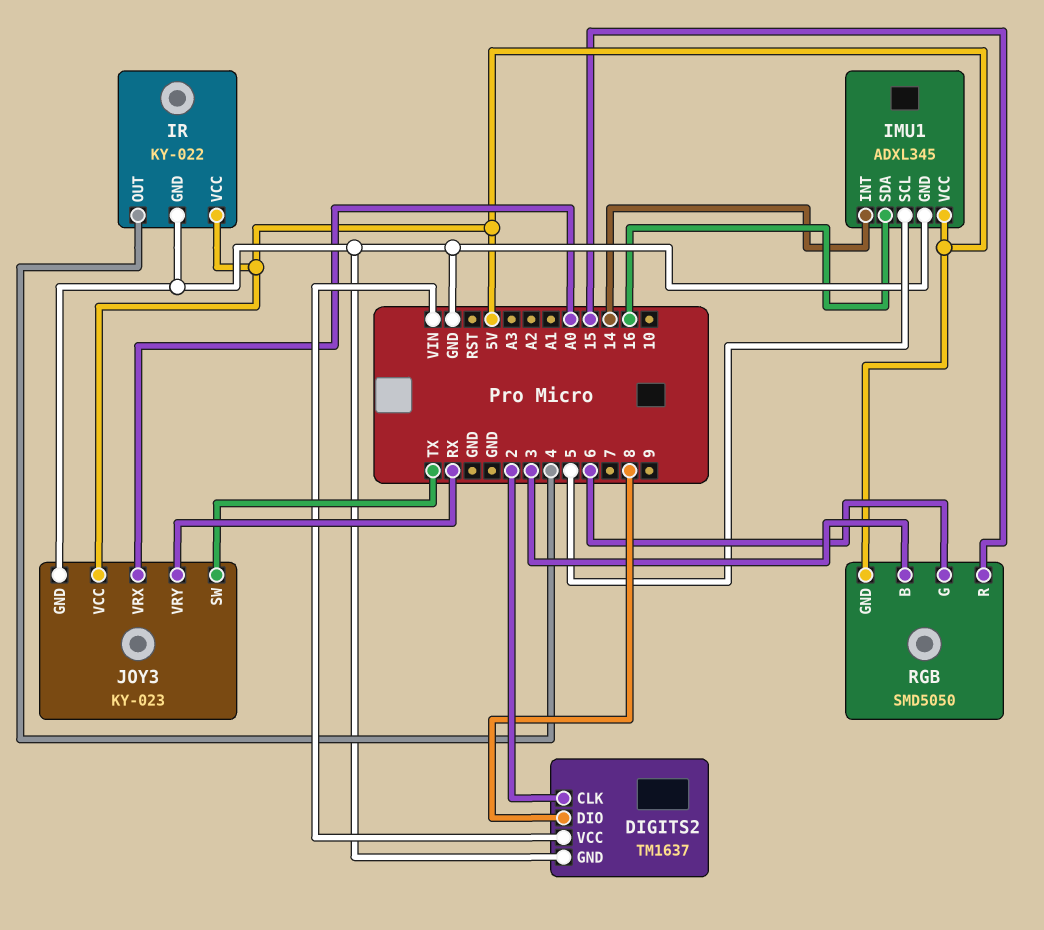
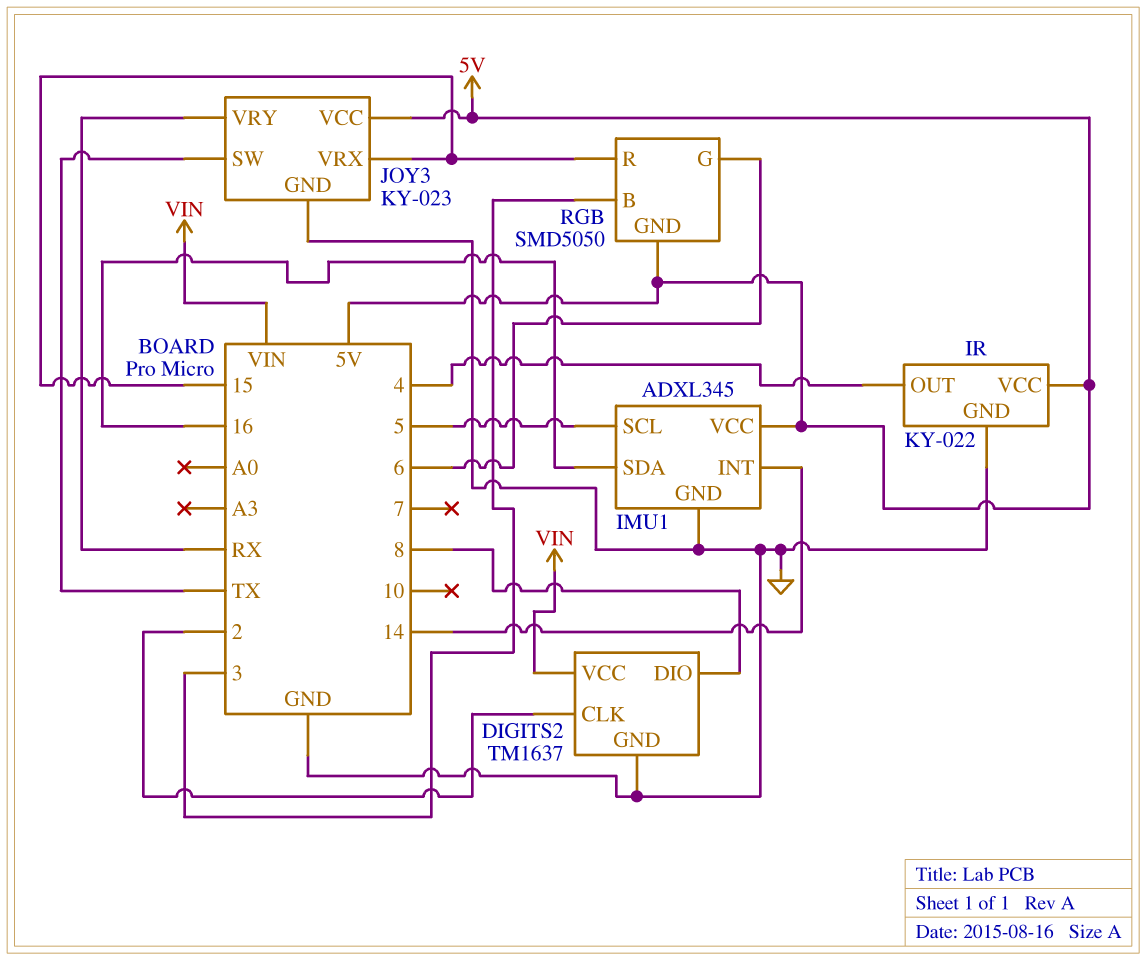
JOY3 pin VRX: A0 -> 15

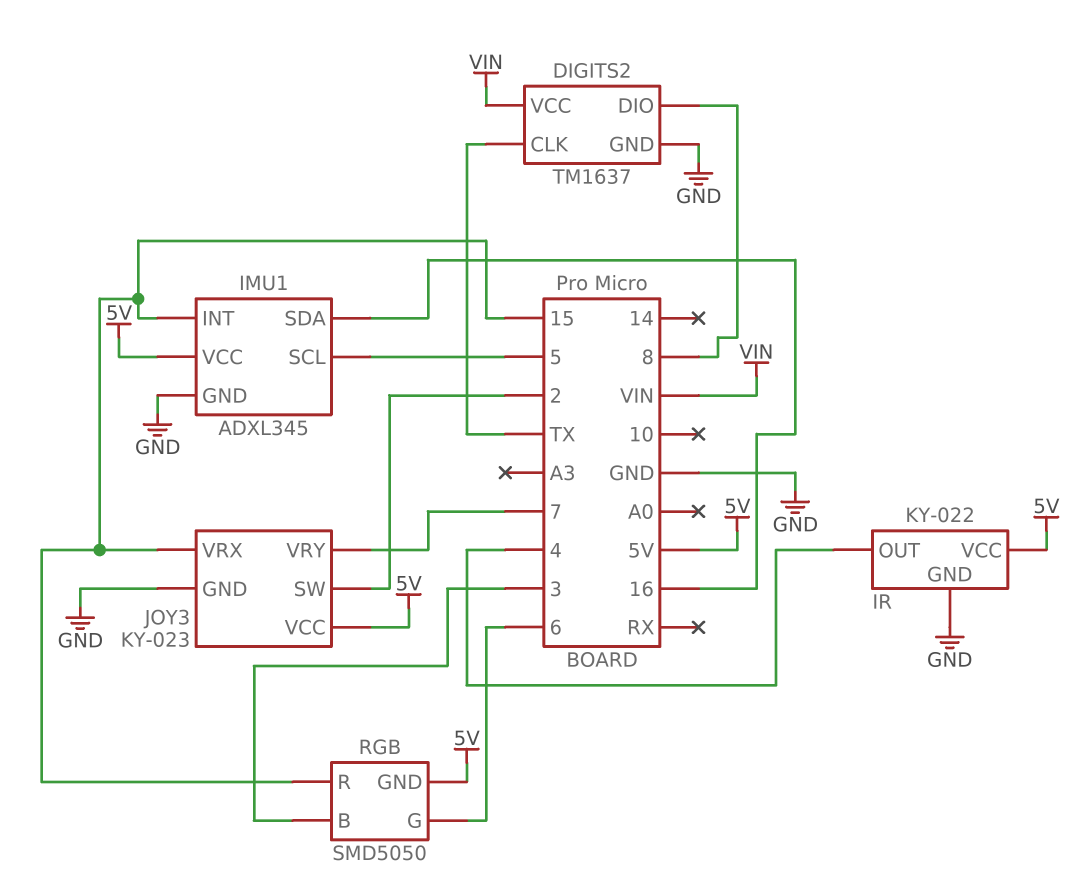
DIGITS2 pin CLK: 2 -> TX
IMU1 pin INT: 14 -> 15
JOY3 pin SW: TX -> 2
JOY3 pin VRY: RX -> 7

